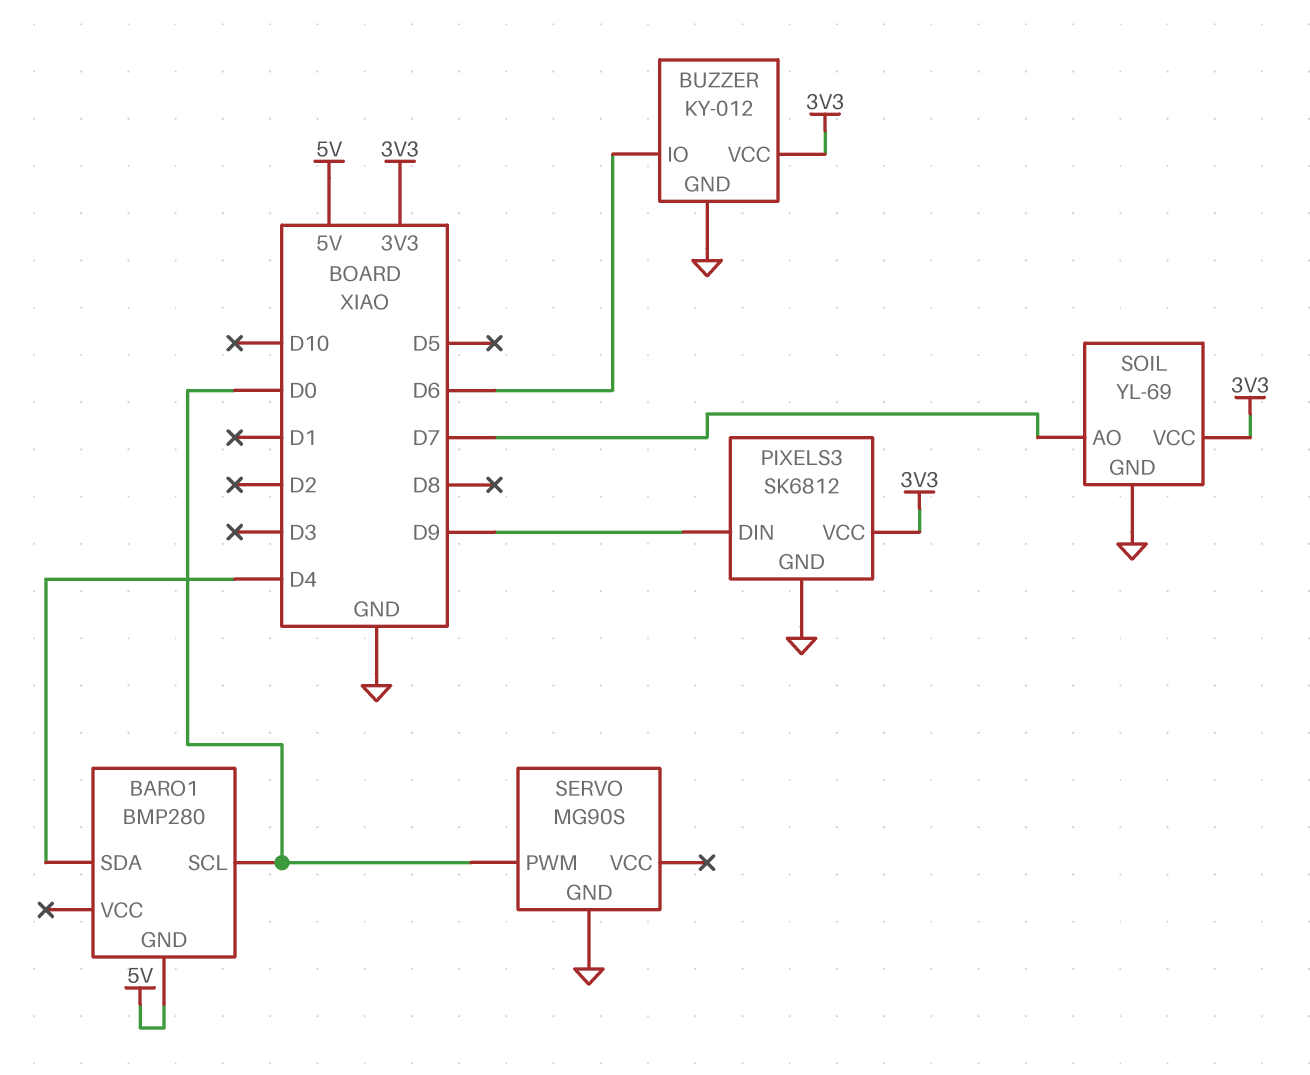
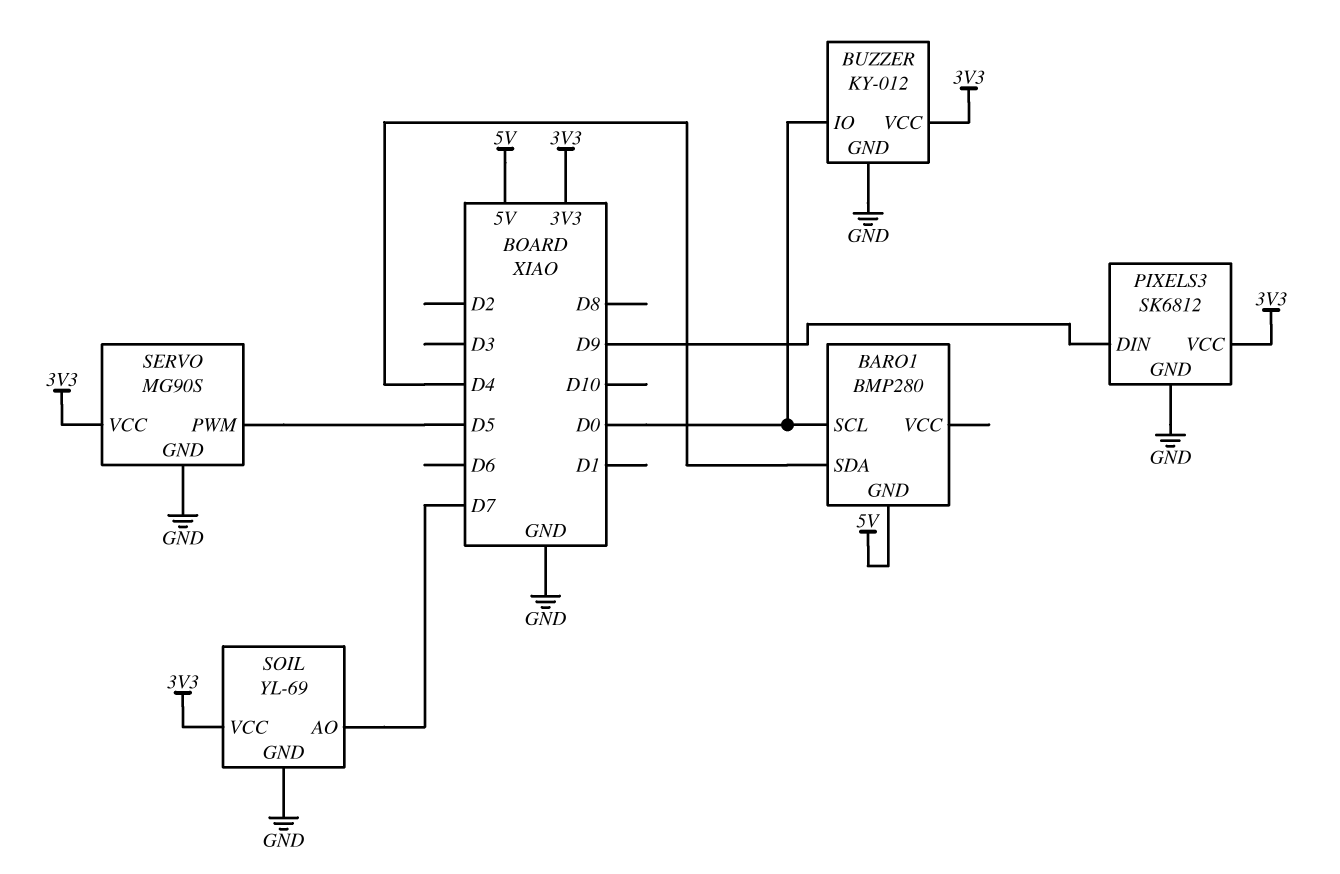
BUZZER pin IO: D6 -> D0
SERVO pin PWM: D0 -> D5
SERVO pin VCC: none -> 3V3

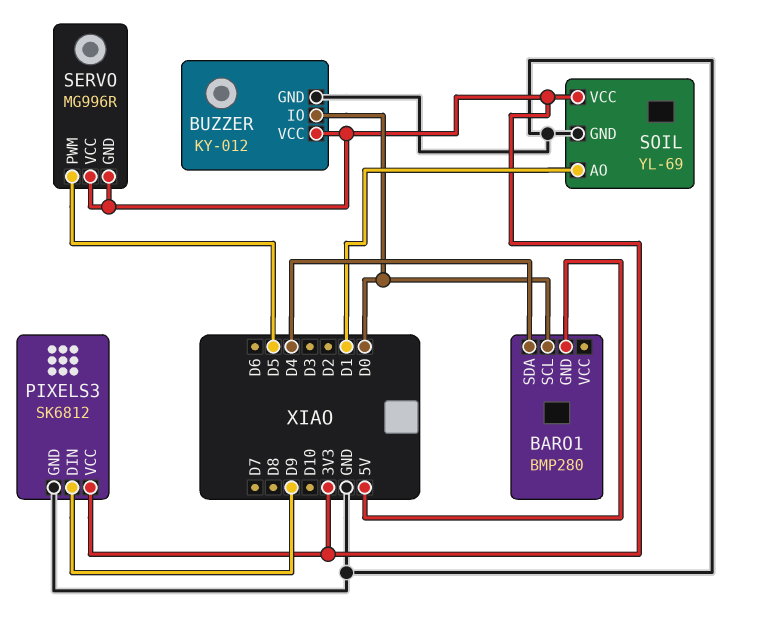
SERVO: MG90S -> MG996R
SERVO pin GND: GND -> 3V3
SOIL pin AO: D7 -> D1

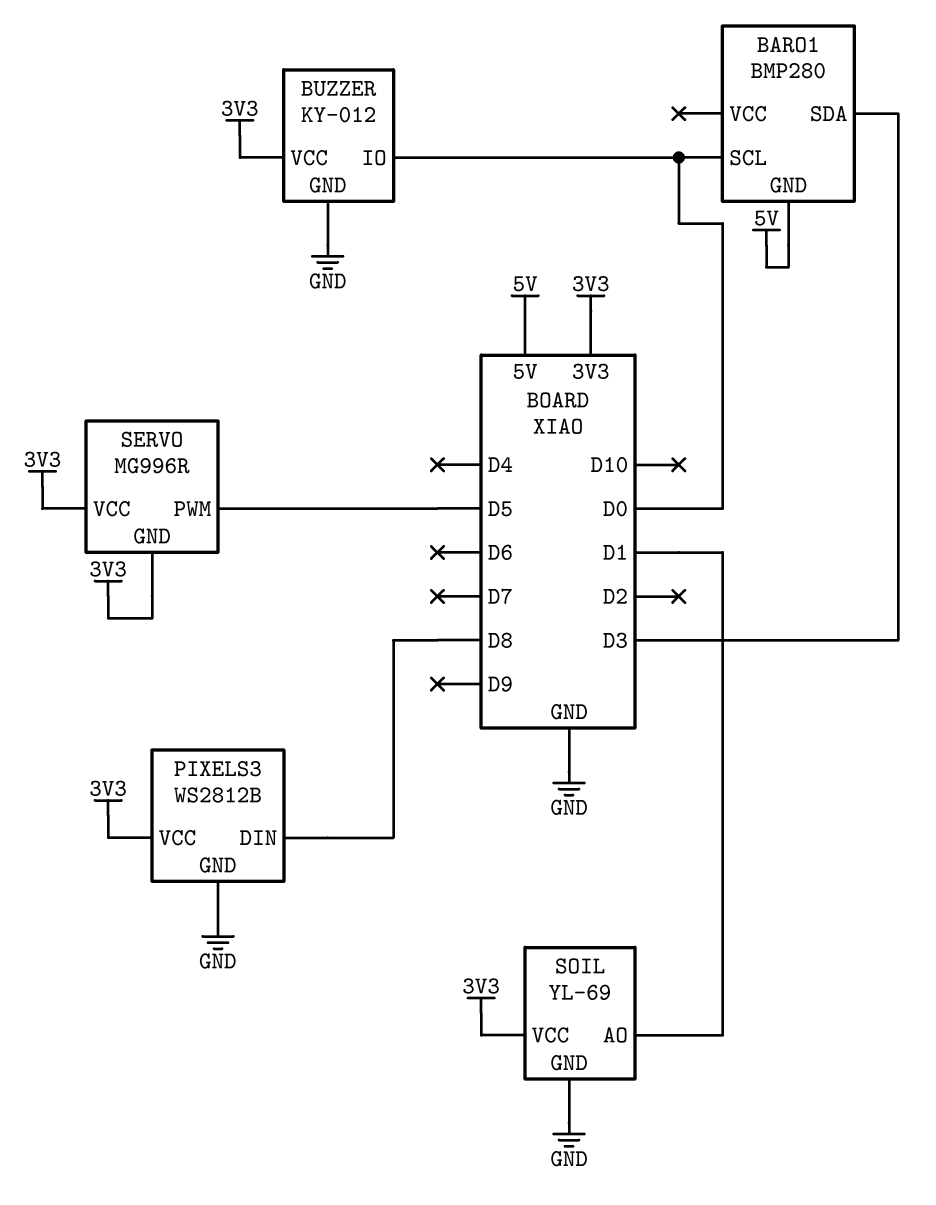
BARO1 pin SDA: D4 -> D3
PIXELS3: SK6812 -> WS2812B
PIXELS3 pin DIN: D9 -> D8

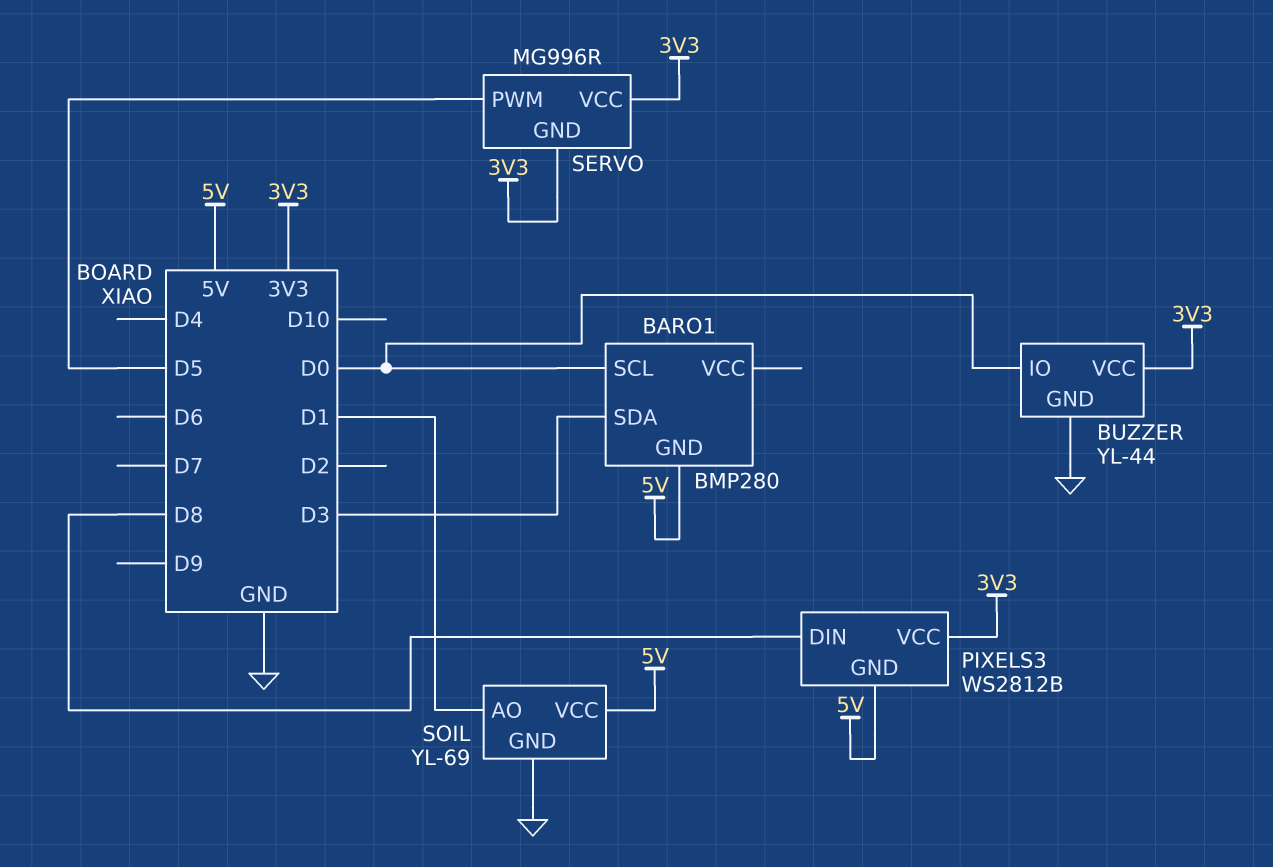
BUZZER: KY-012 -> YL-44
PIXELS3 pin GND: GND -> 5V
SOIL pin VCC: 3V3 -> 5V

